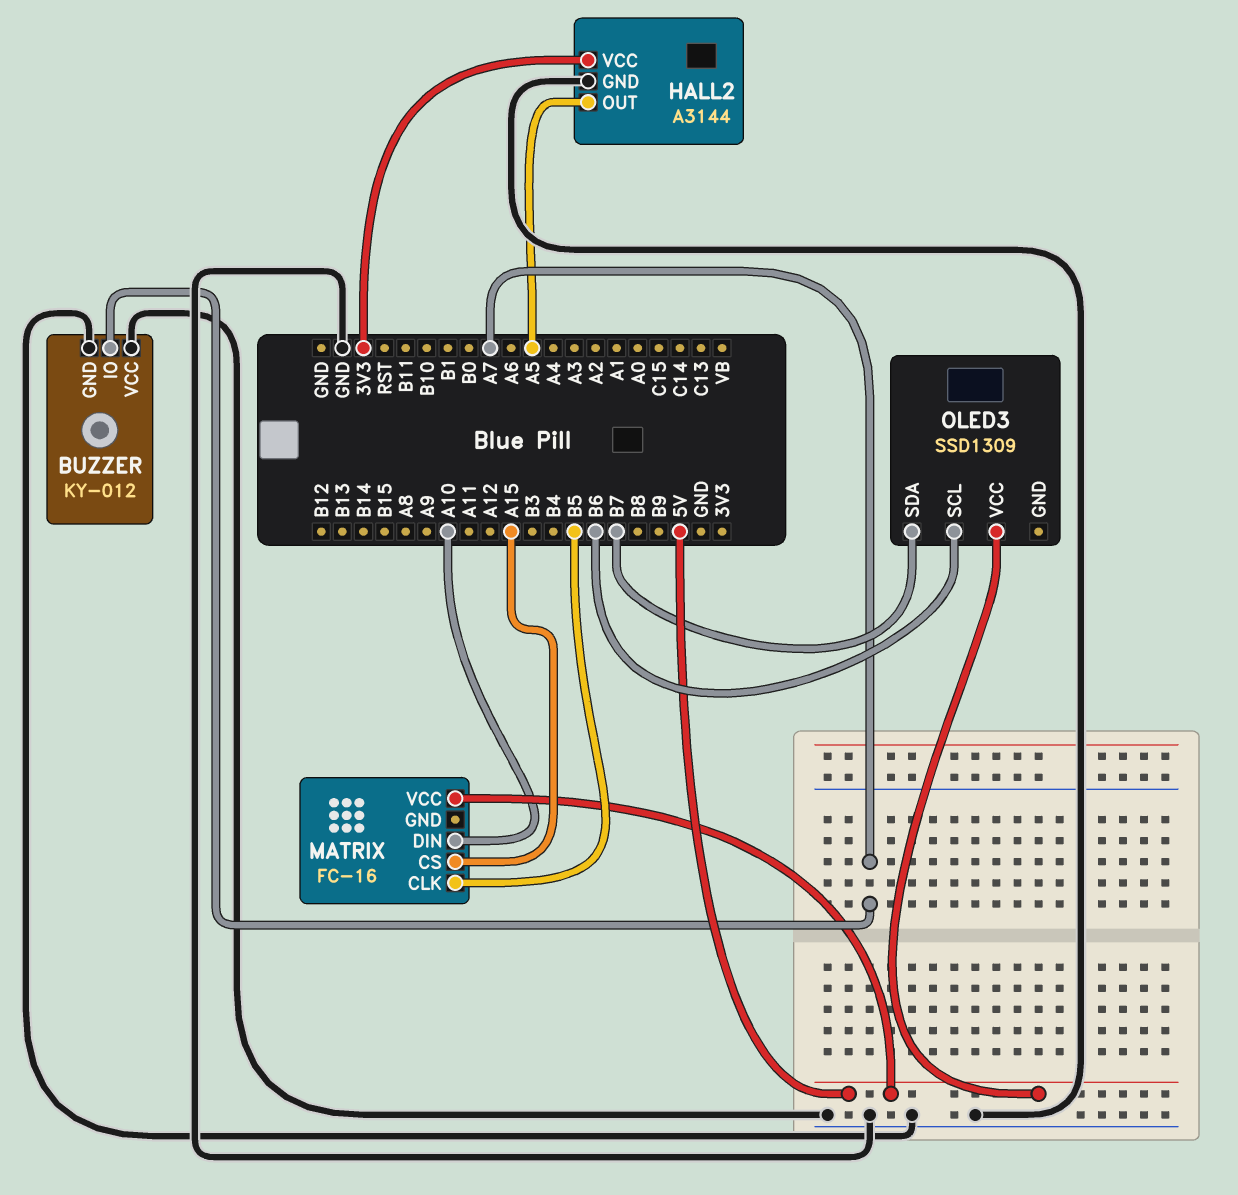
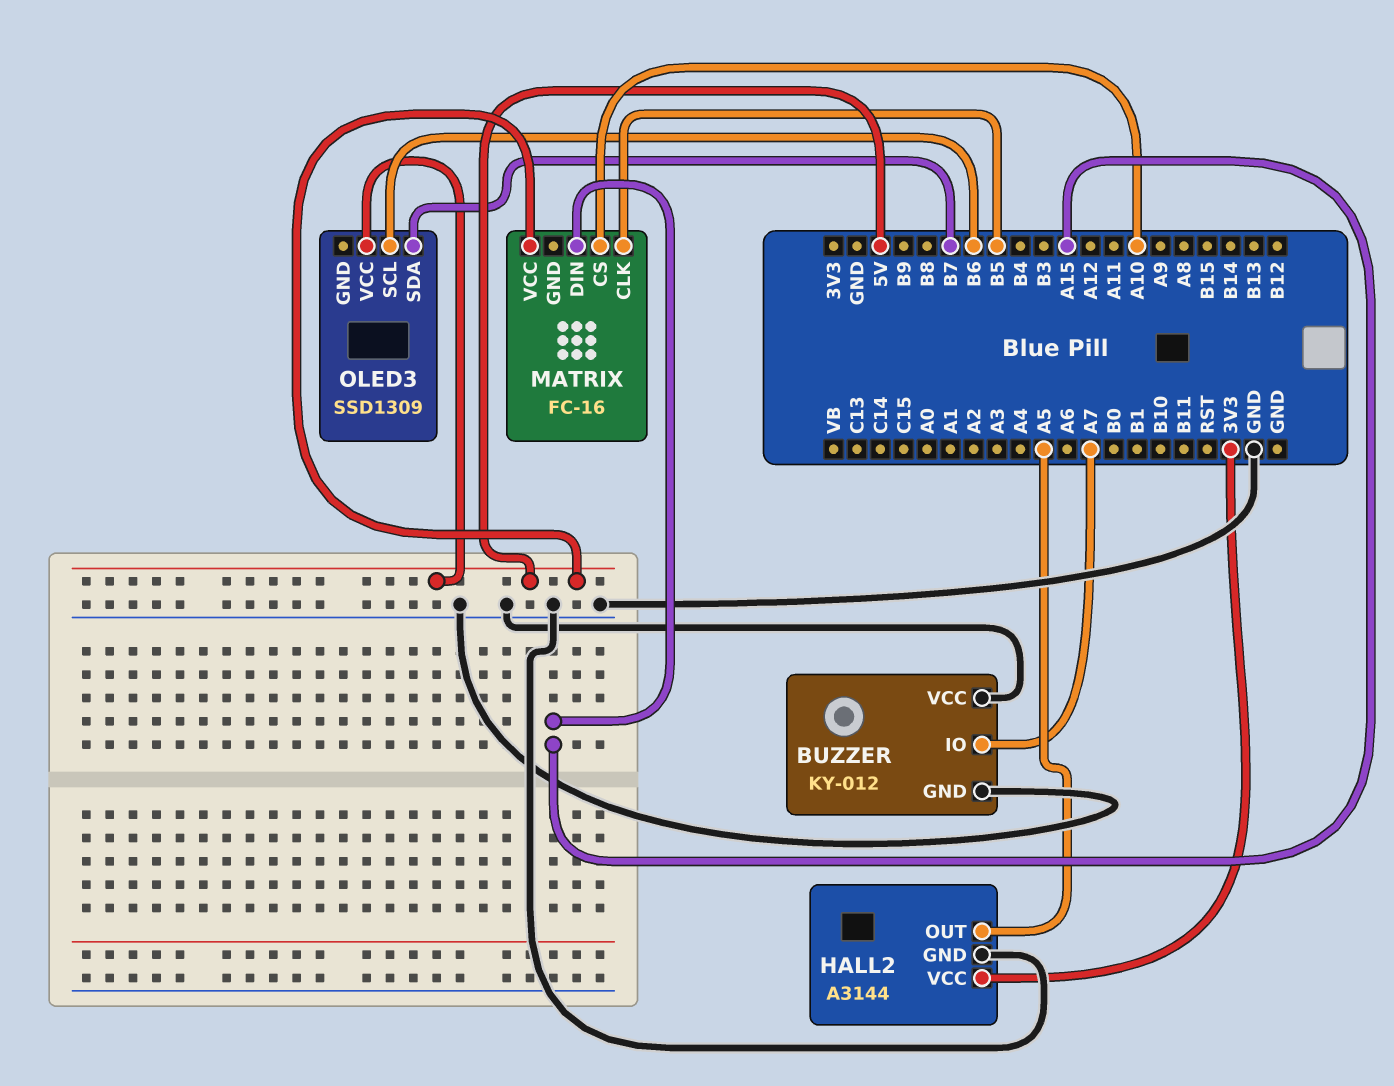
MATRIX pin CS: A15 -> A10
MATRIX pin DIN: A10 -> A15

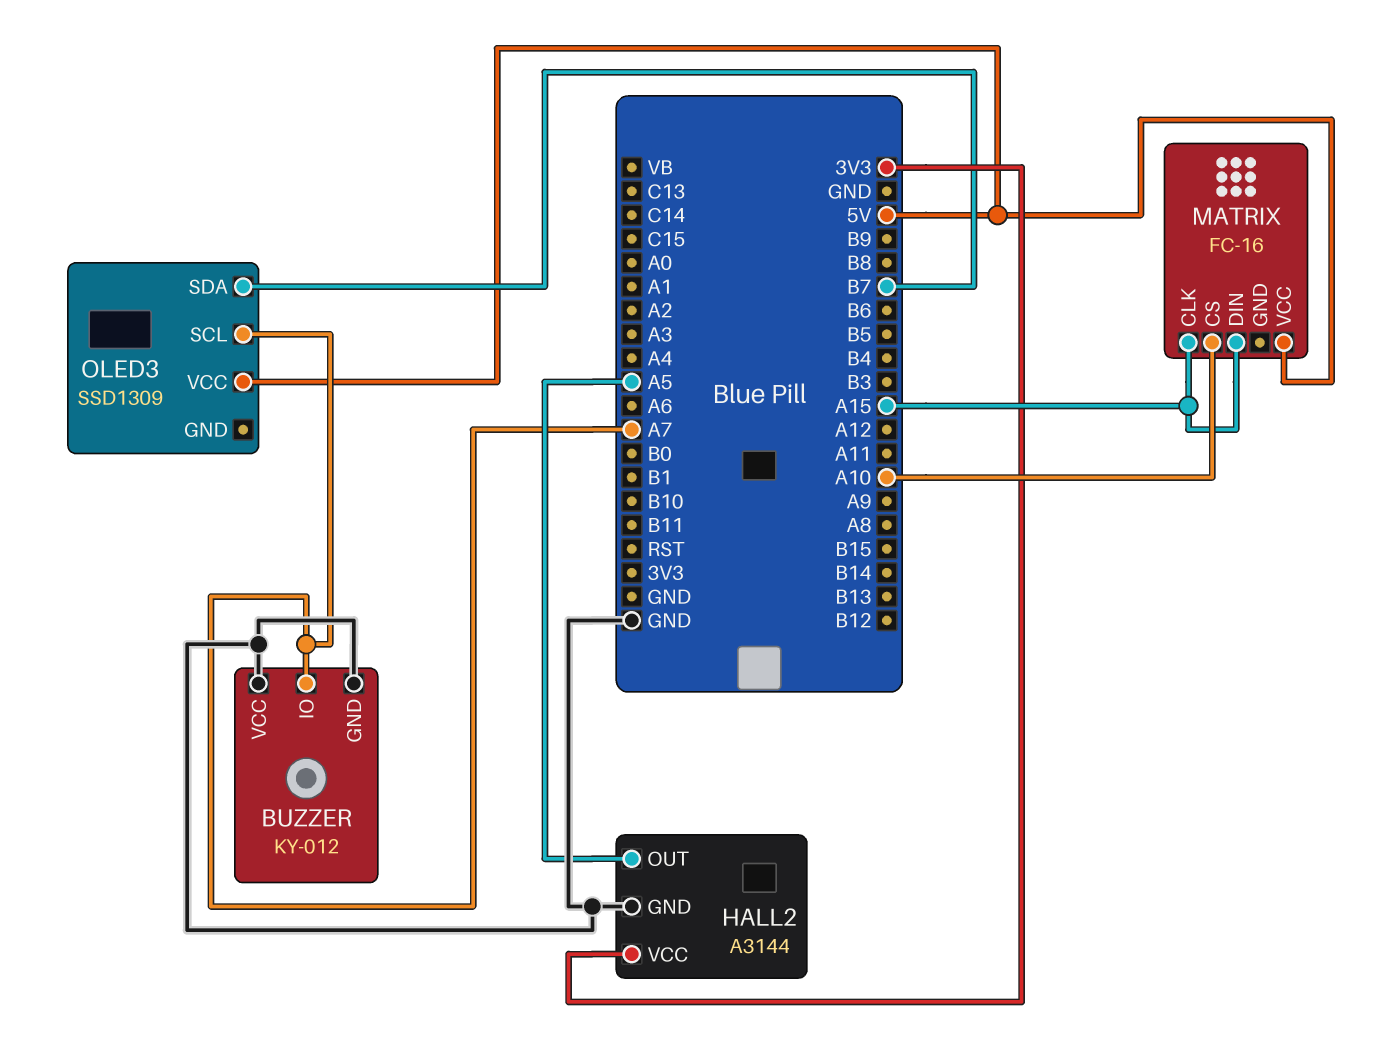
MATRIX pin CLK: B5 -> A15
OLED3 pin SCL: B6 -> A7

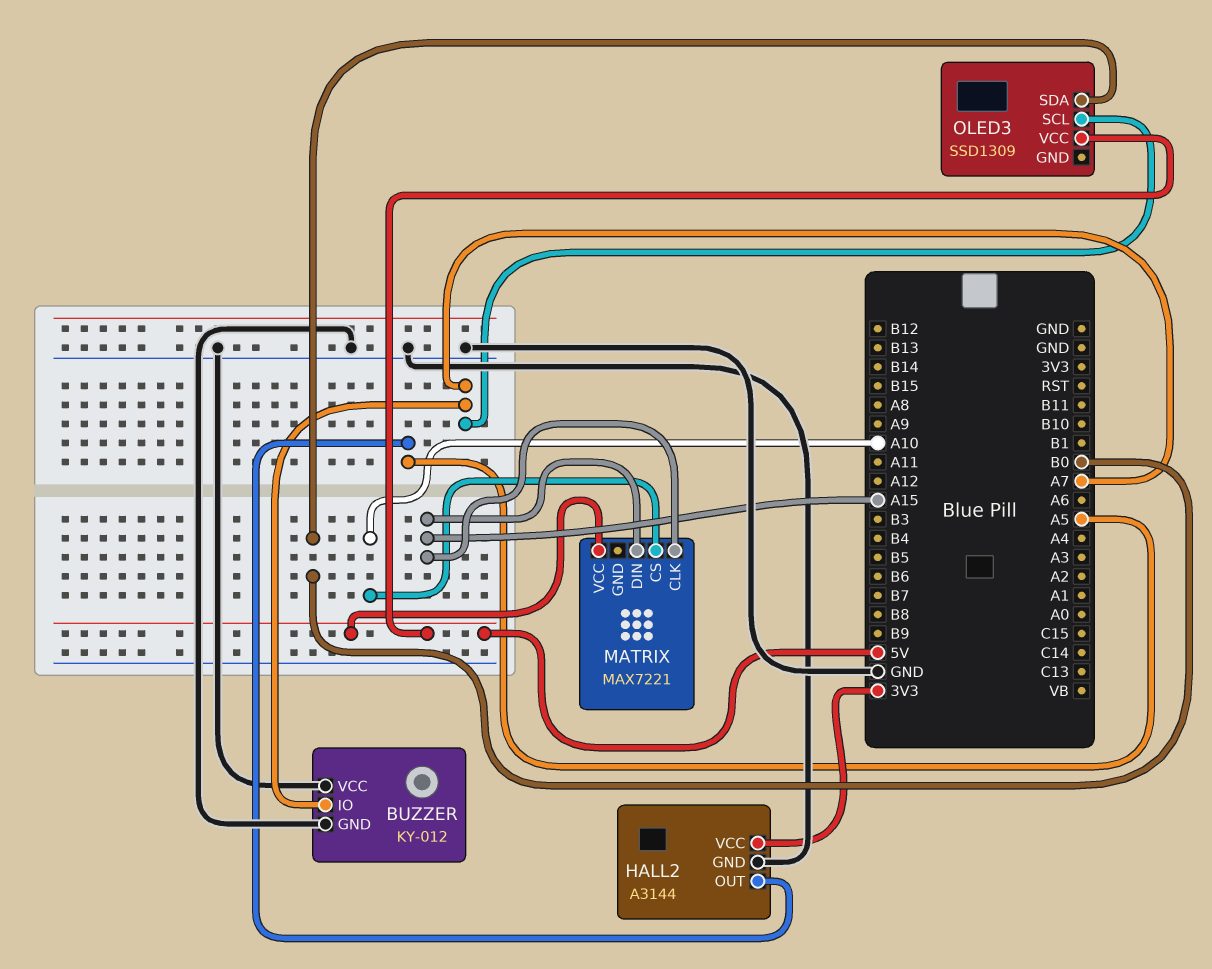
MATRIX: FC-16 -> MAX7221
OLED3 pin SDA: B7 -> B0

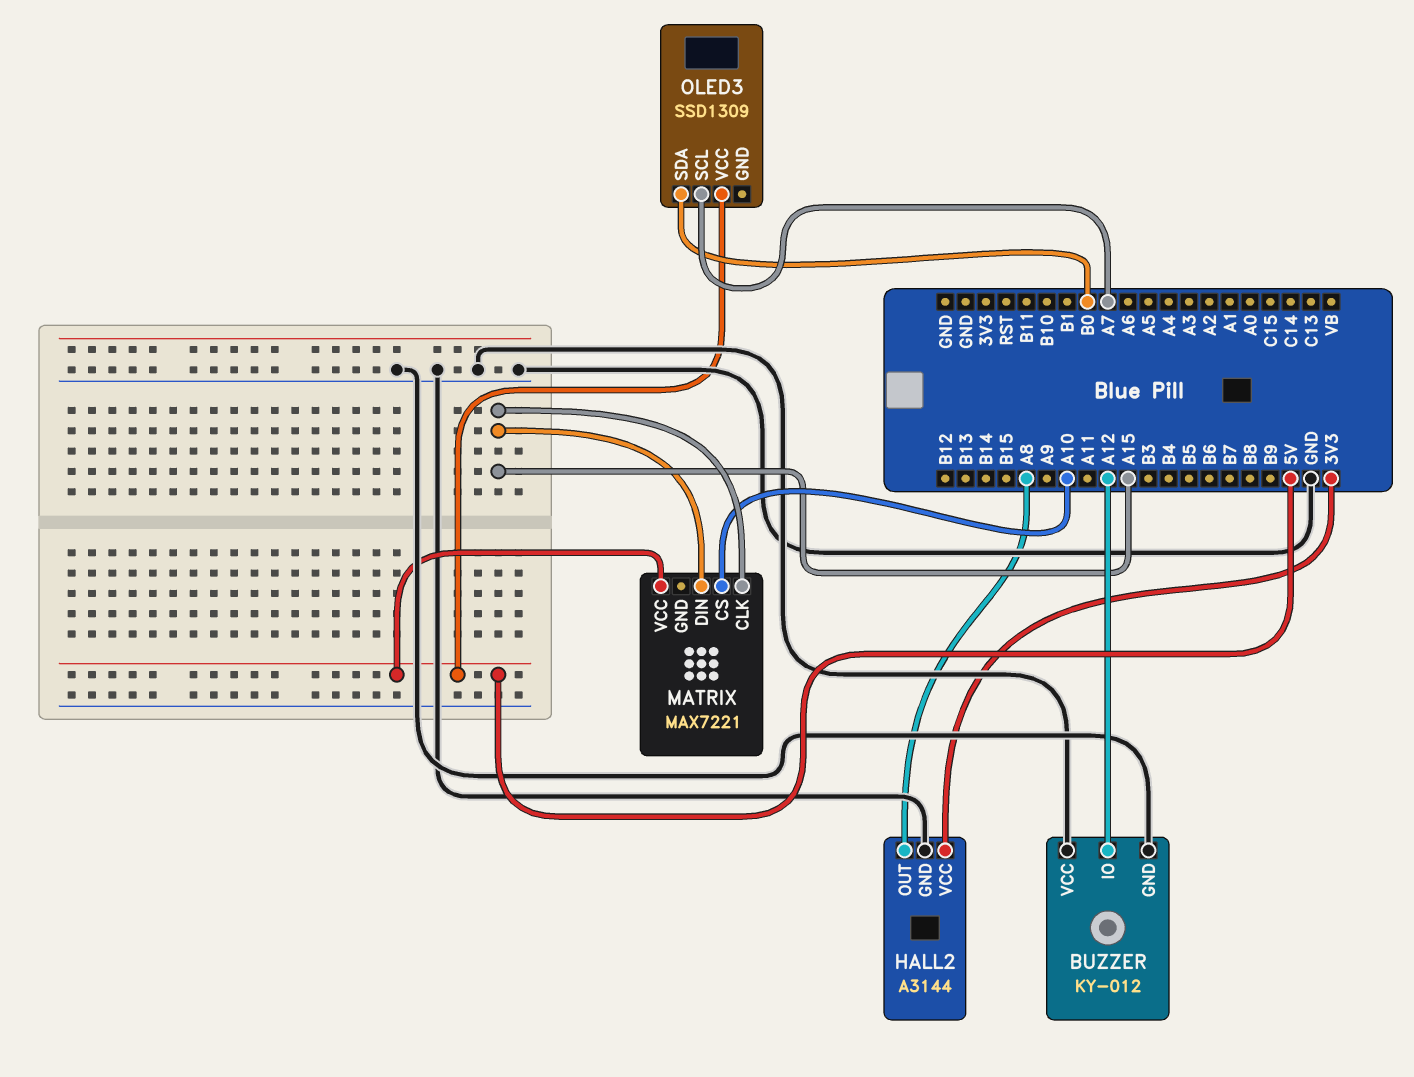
BUZZER pin IO: A7 -> A12
HALL2 pin OUT: A5 -> A8

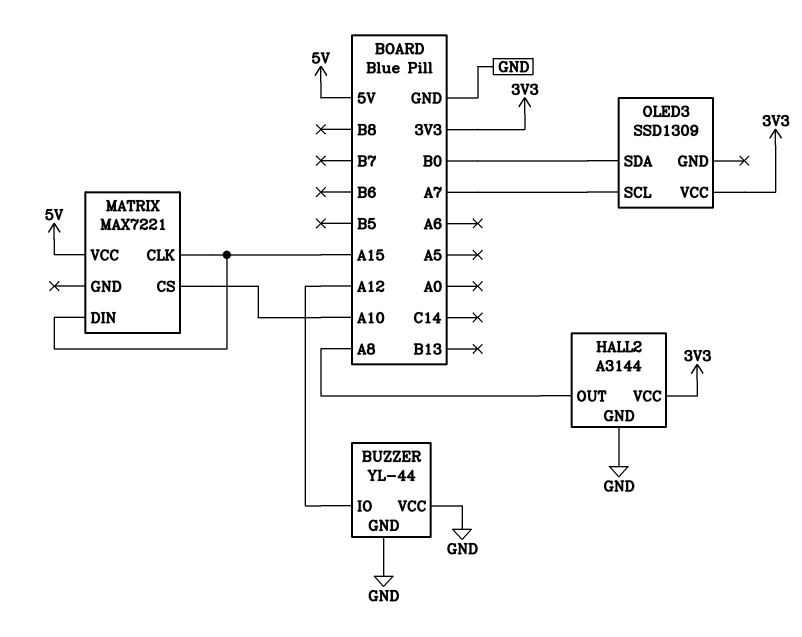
BUZZER: KY-012 -> YL-44
OLED3 pin VCC: 5V -> 3V3

